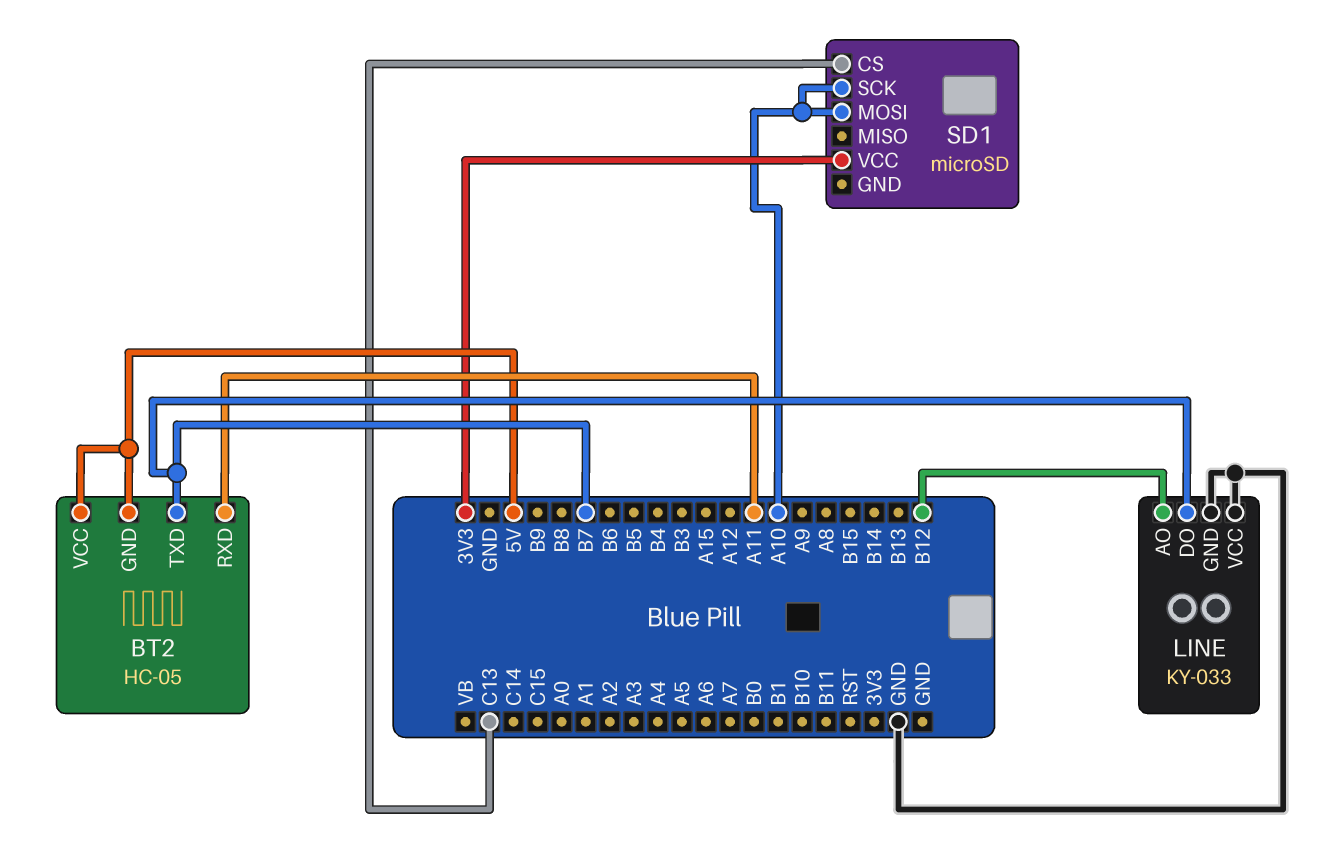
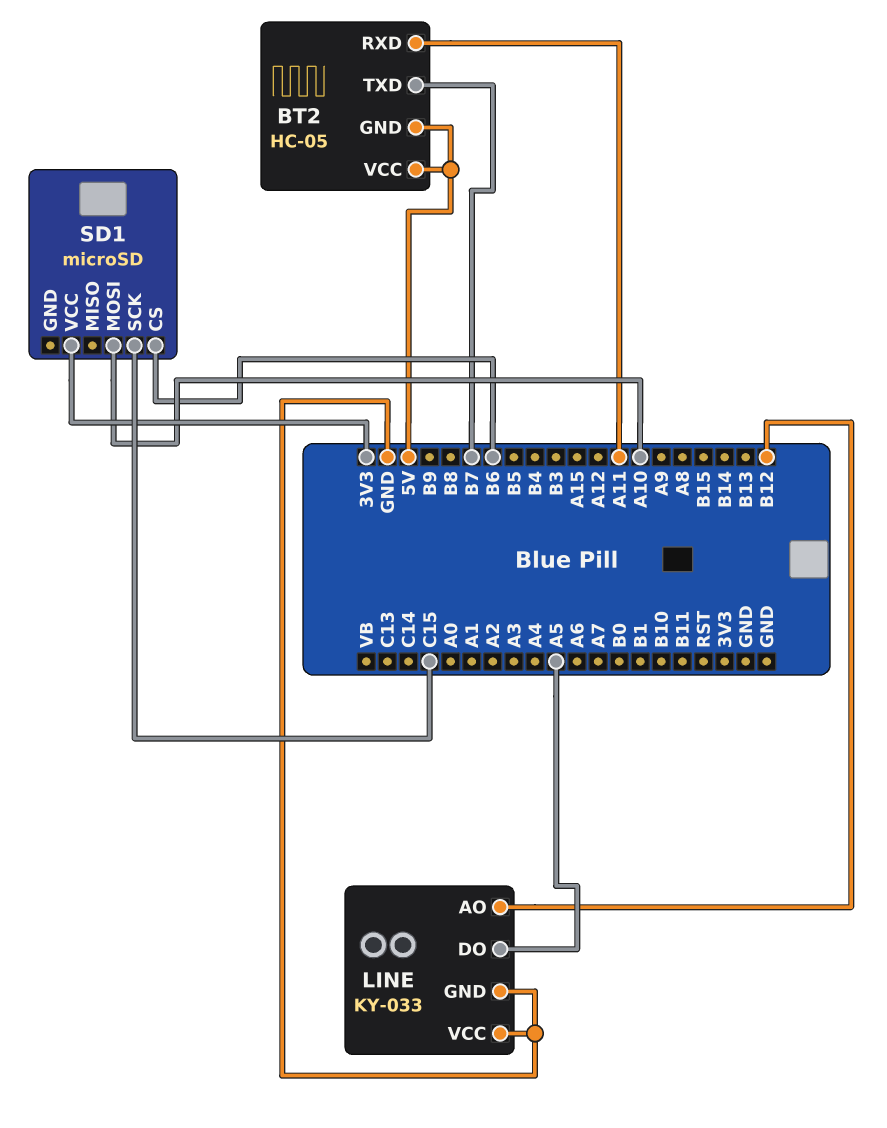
LINE pin DO: B7 -> A5
SD1 pin CS: C13 -> B6
SD1 pin SCK: A10 -> C15

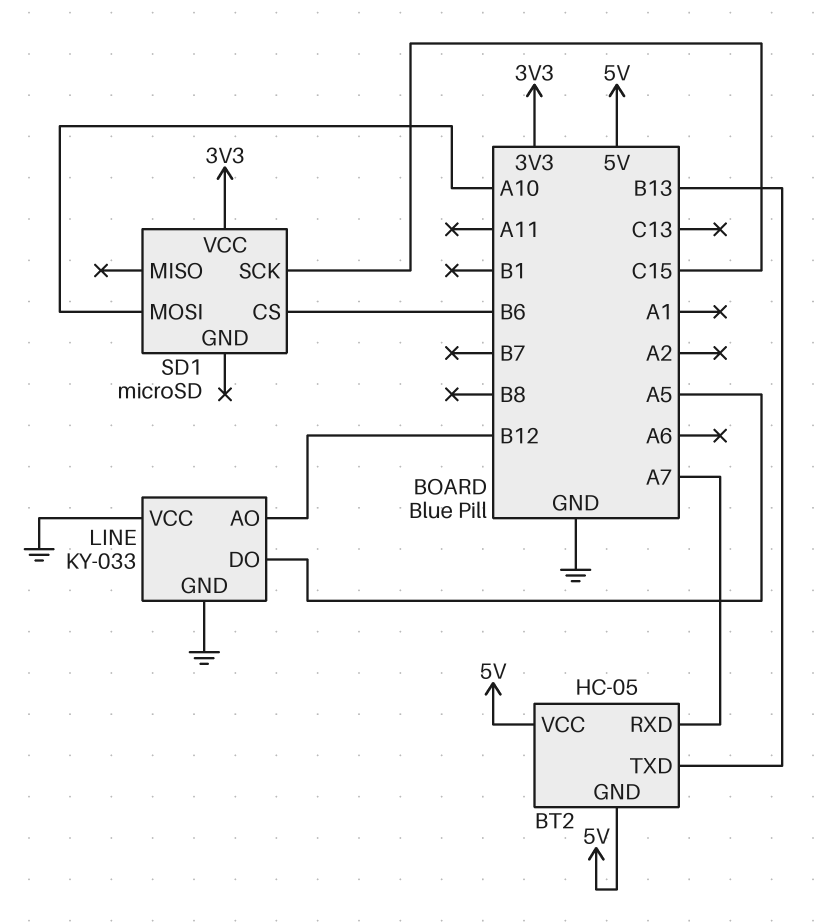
BT2 pin RXD: A11 -> A7
BT2 pin TXD: B7 -> B13

